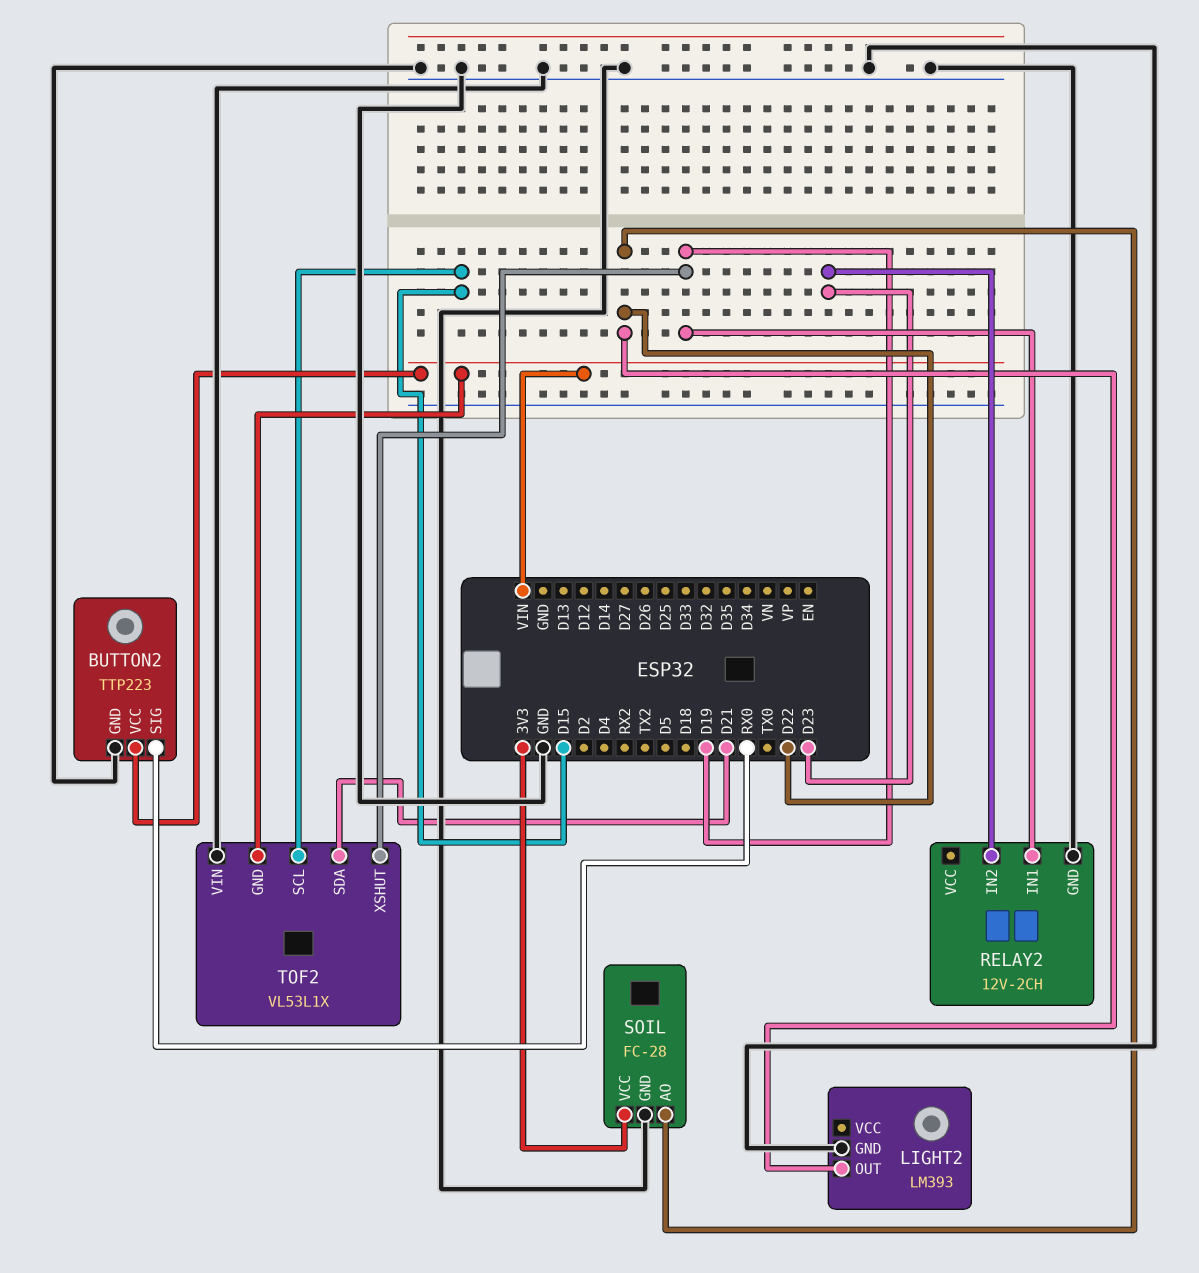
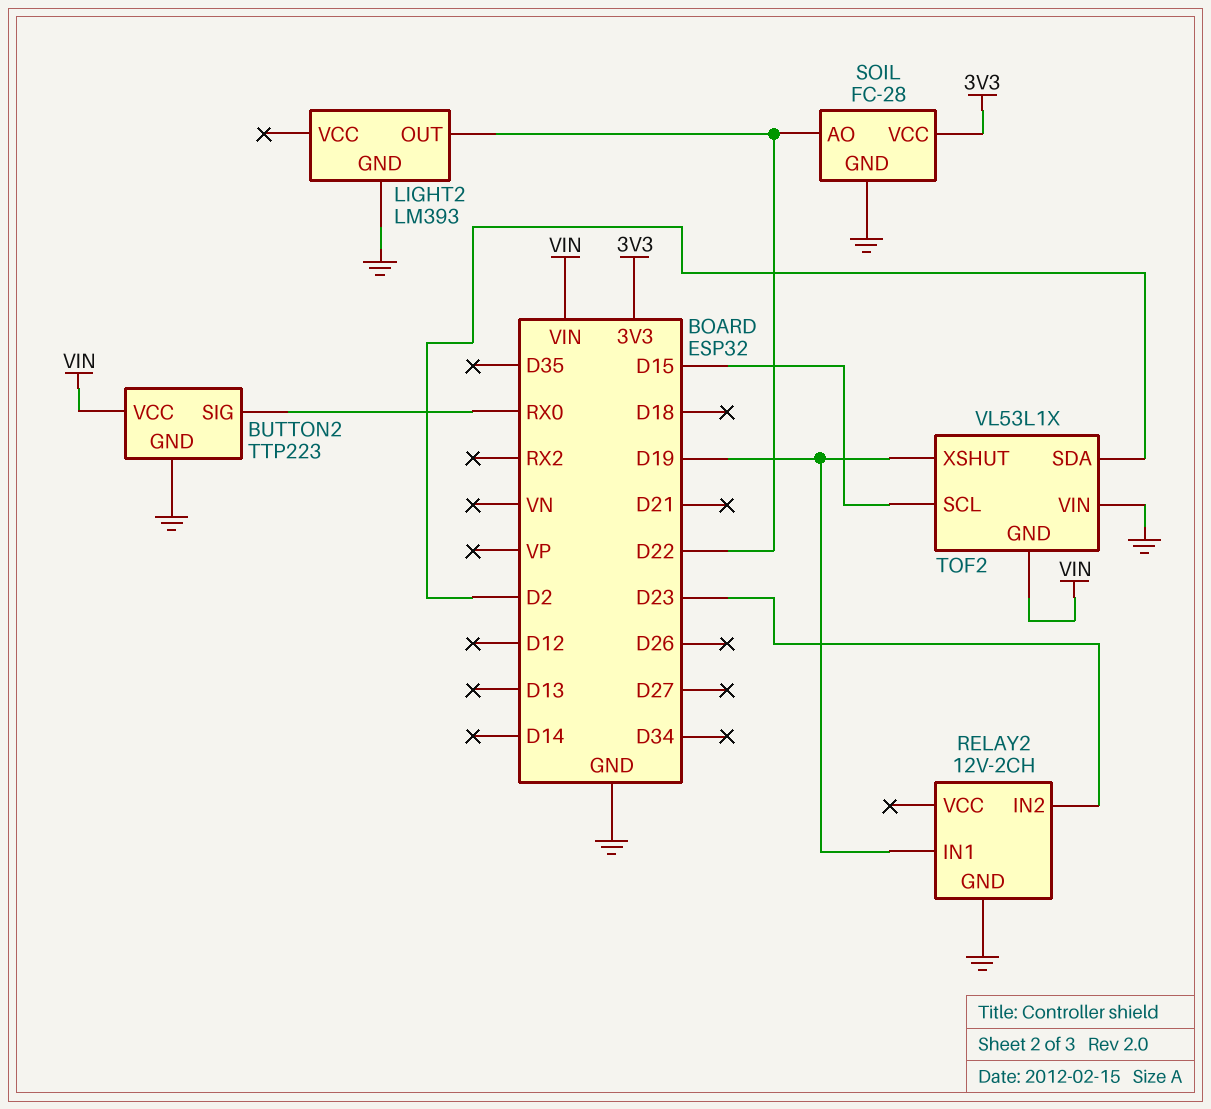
TOF2 pin SDA: D21 -> D2

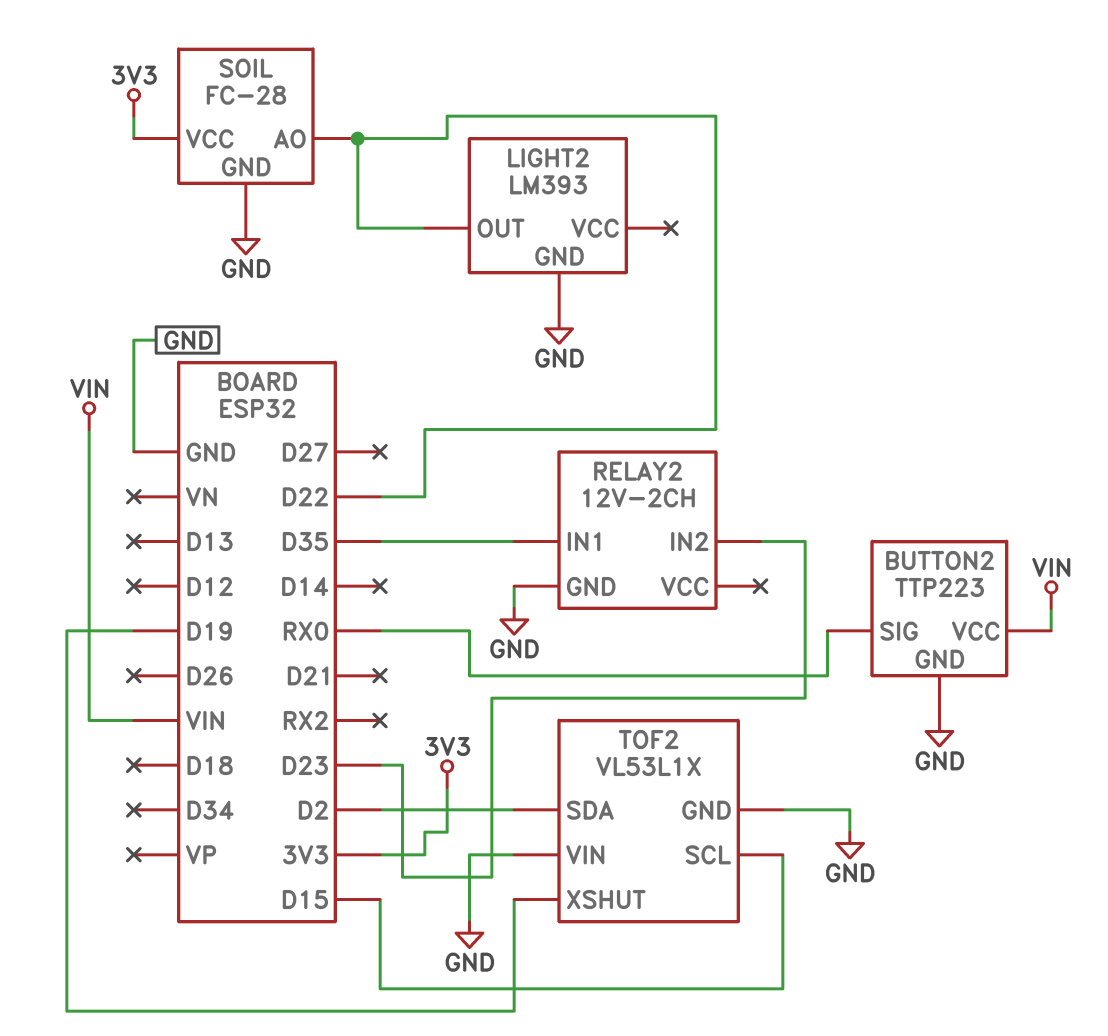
RELAY2 pin IN1: D19 -> D35
TOF2 pin GND: VIN -> GND

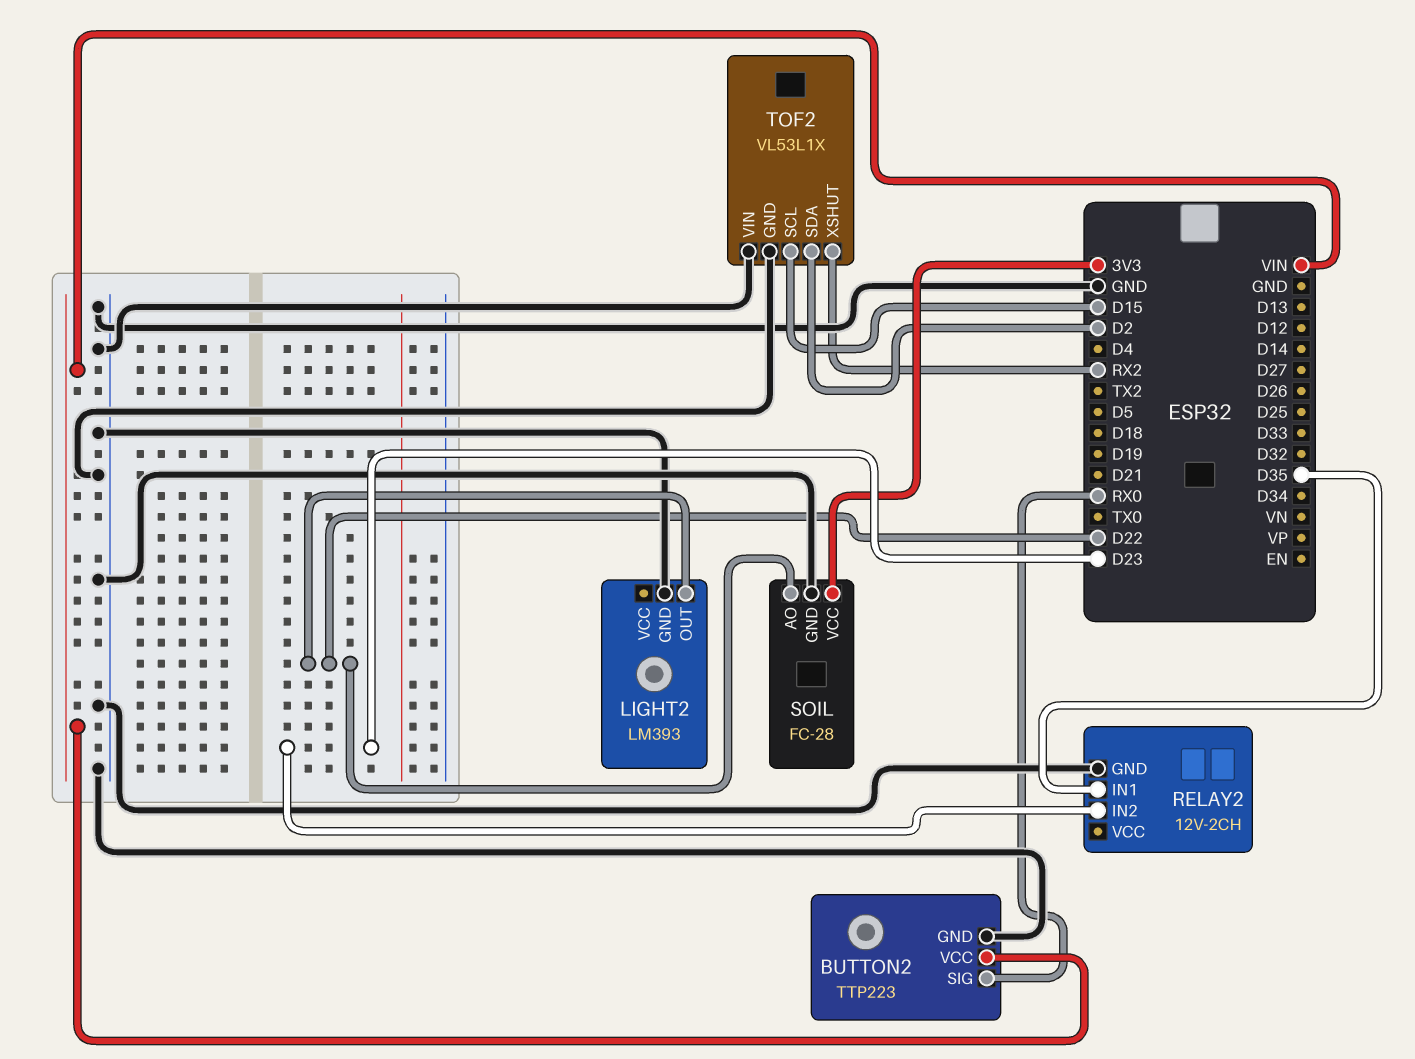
TOF2 pin XSHUT: D19 -> RX2

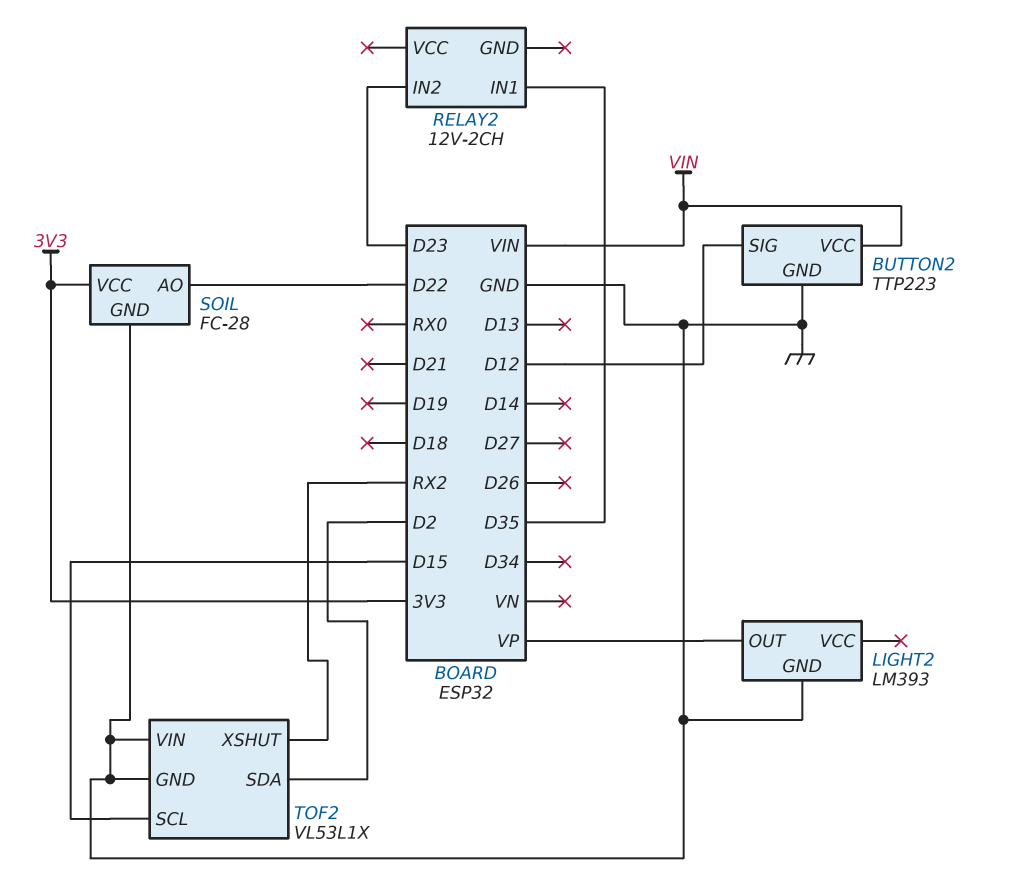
BUTTON2 pin SIG: RX0 -> D12
LIGHT2 pin OUT: D22 -> VP
RELAY2 pin GND: GND -> none

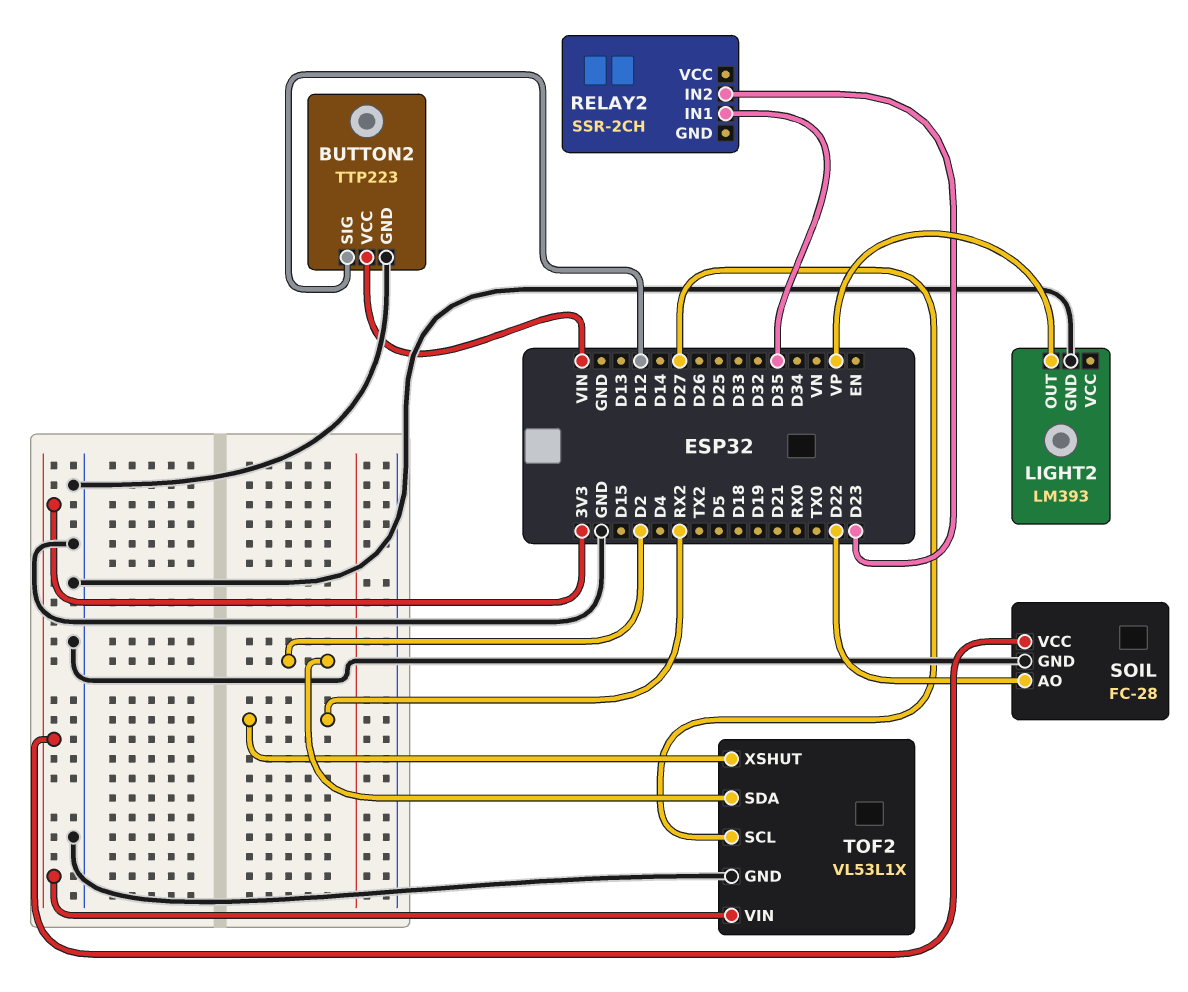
RELAY2: 12V-2CH -> SSR-2CH
TOF2 pin SCL: D15 -> D27
TOF2 pin VIN: GND -> 3V3

